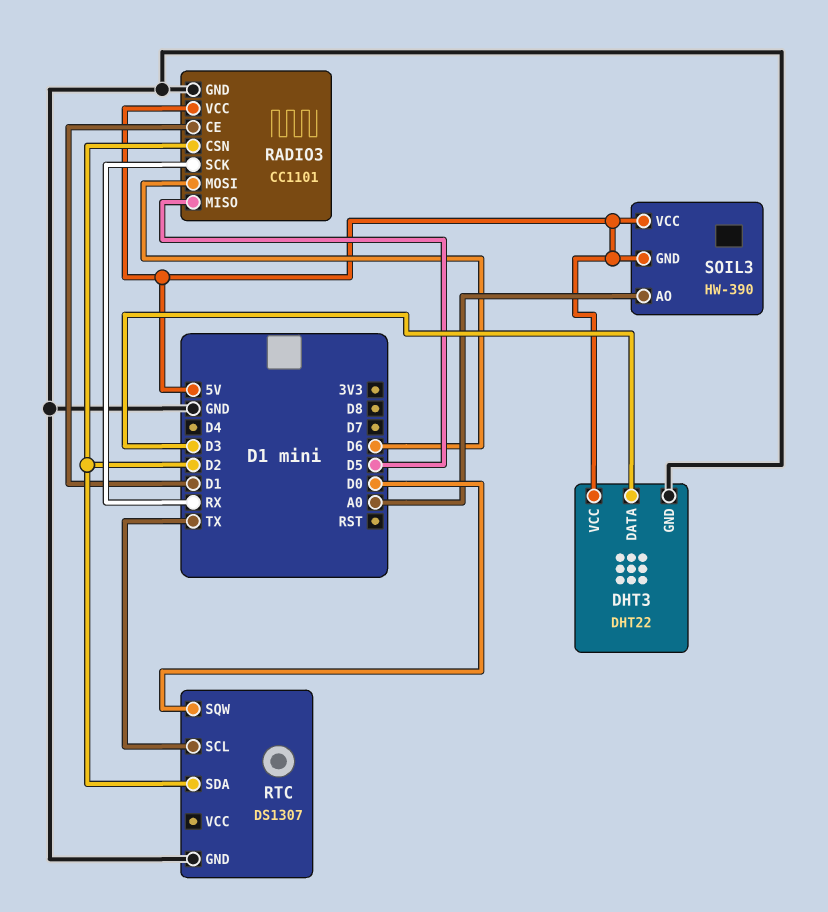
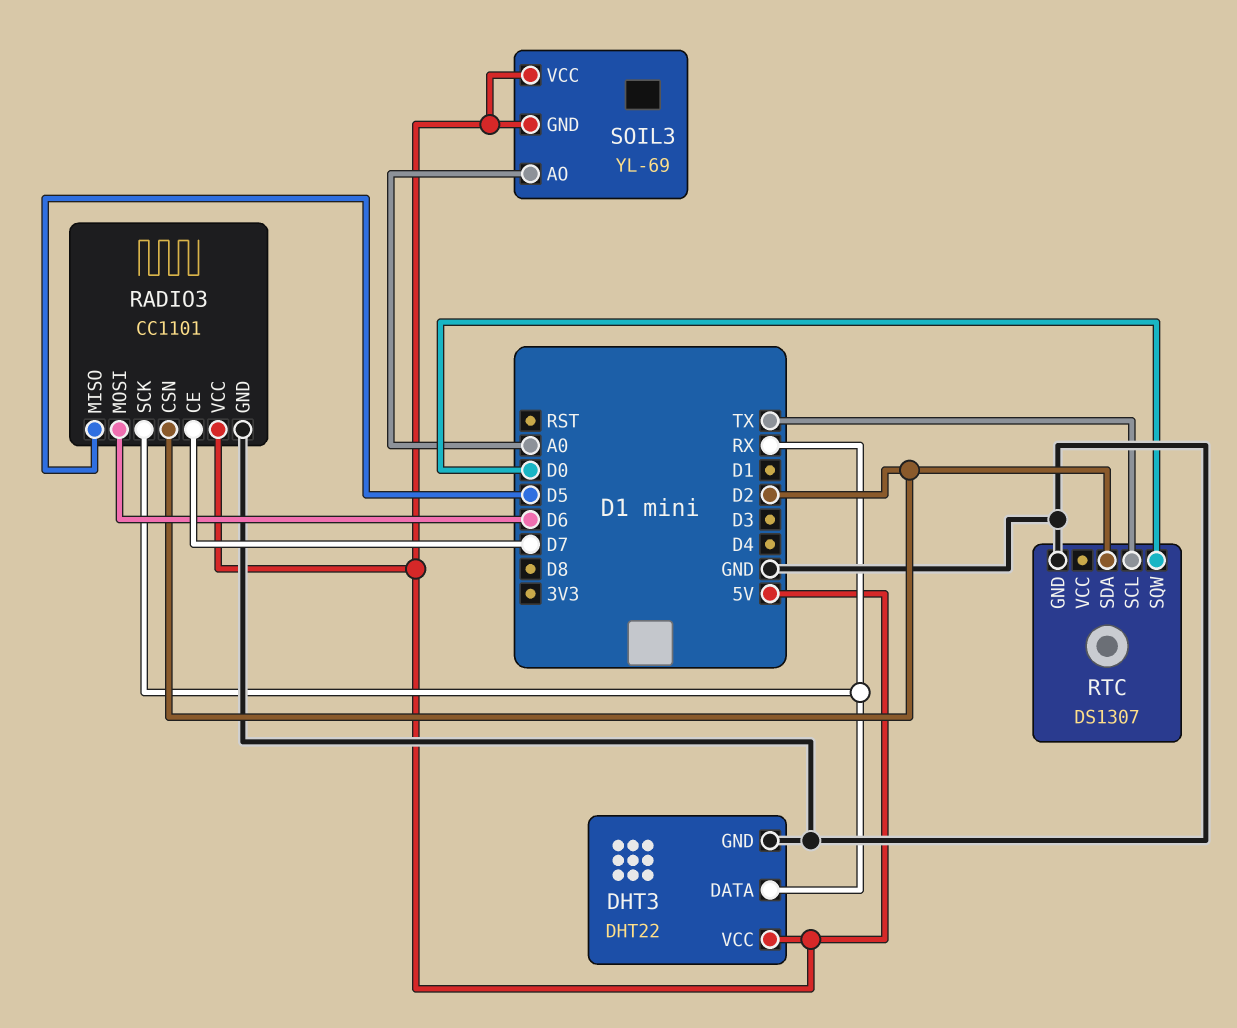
DHT3 pin DATA: D3 -> RX
RADIO3 pin CE: D1 -> D7
SOIL3: HW-390 -> YL-69

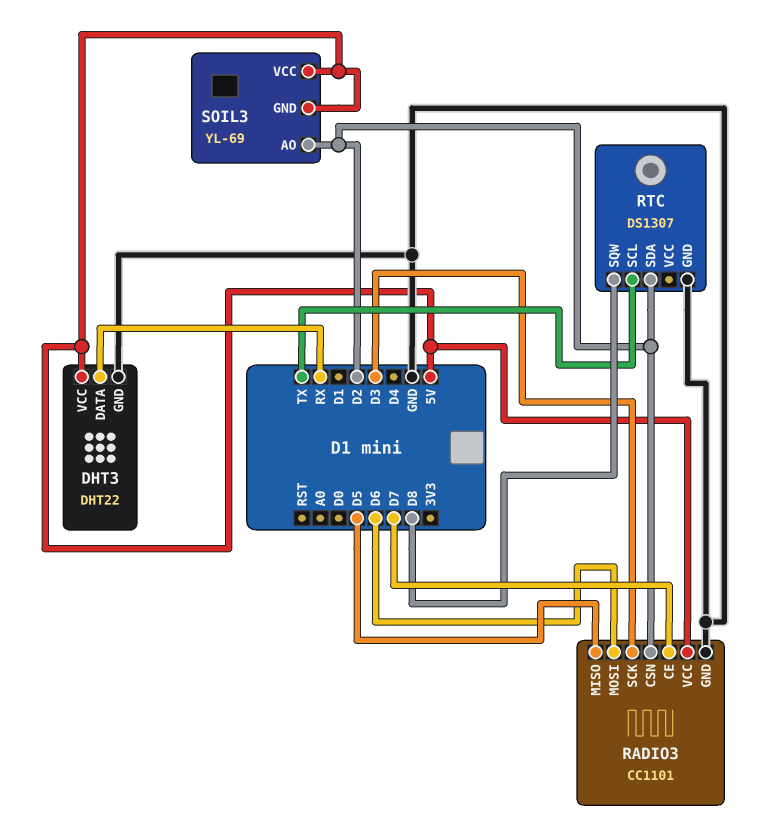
RADIO3 pin SCK: RX -> D3
RTC pin SQW: D0 -> D8
SOIL3 pin AO: A0 -> D2

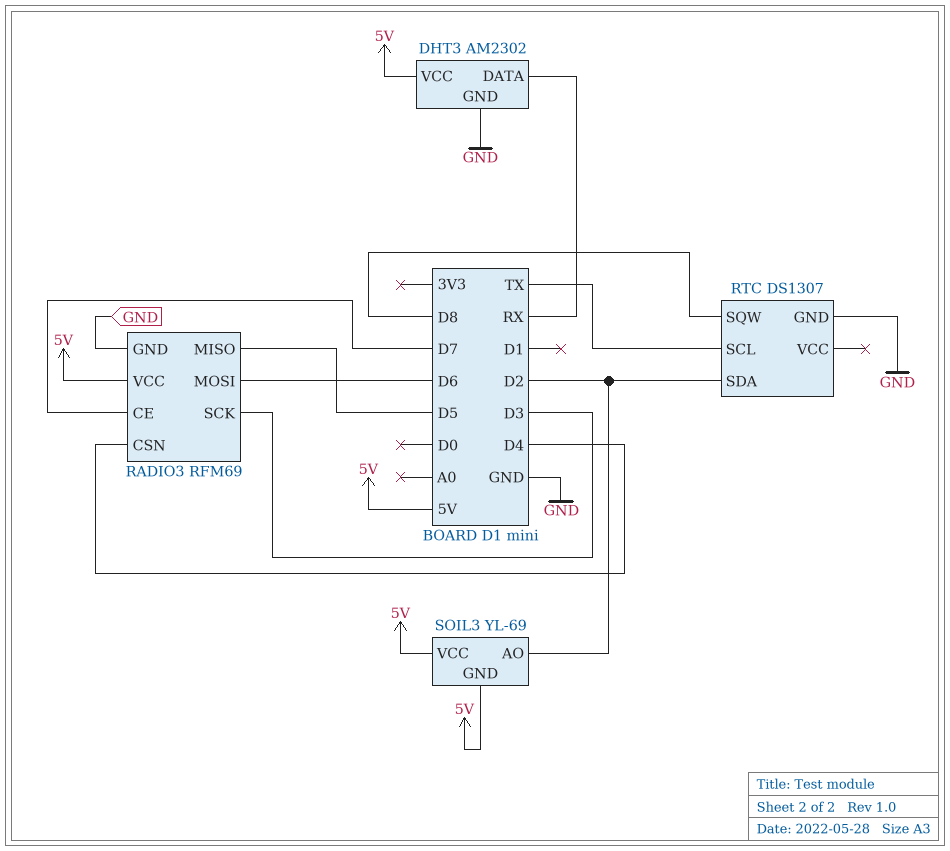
DHT3: DHT22 -> AM2302
RADIO3: CC1101 -> RFM69
RADIO3 pin CSN: D2 -> D4

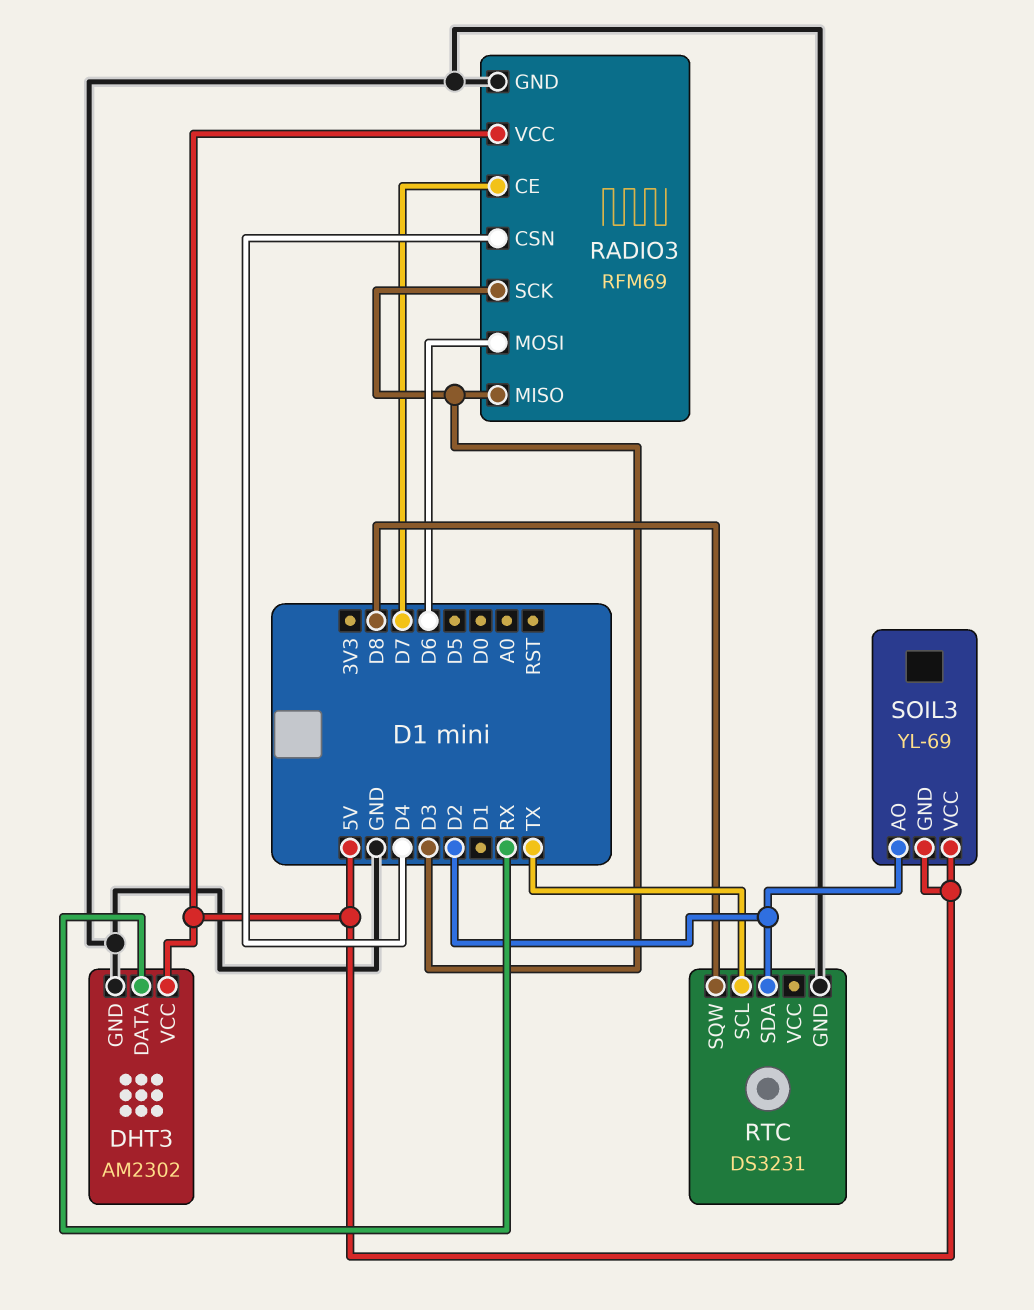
RADIO3 pin MISO: D5 -> D3
RTC: DS1307 -> DS3231

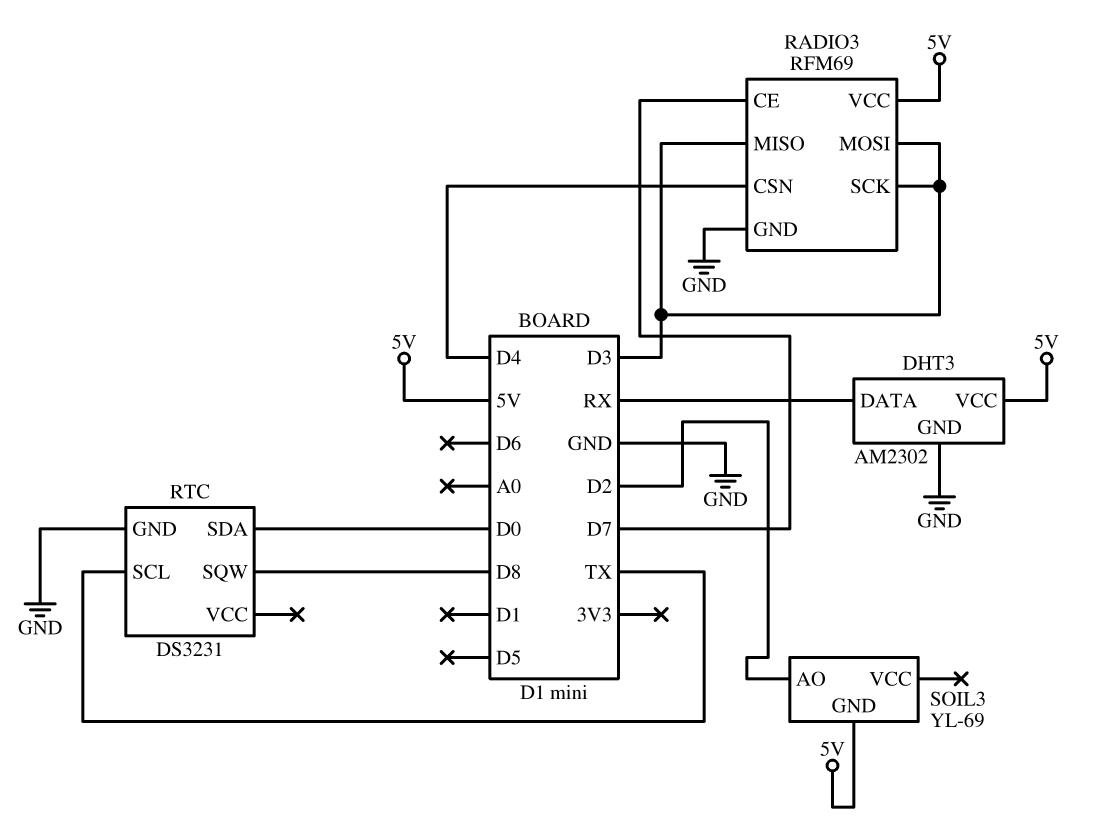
RADIO3 pin MOSI: D6 -> D3
RTC pin SDA: D2 -> D0
SOIL3 pin VCC: 5V -> none

